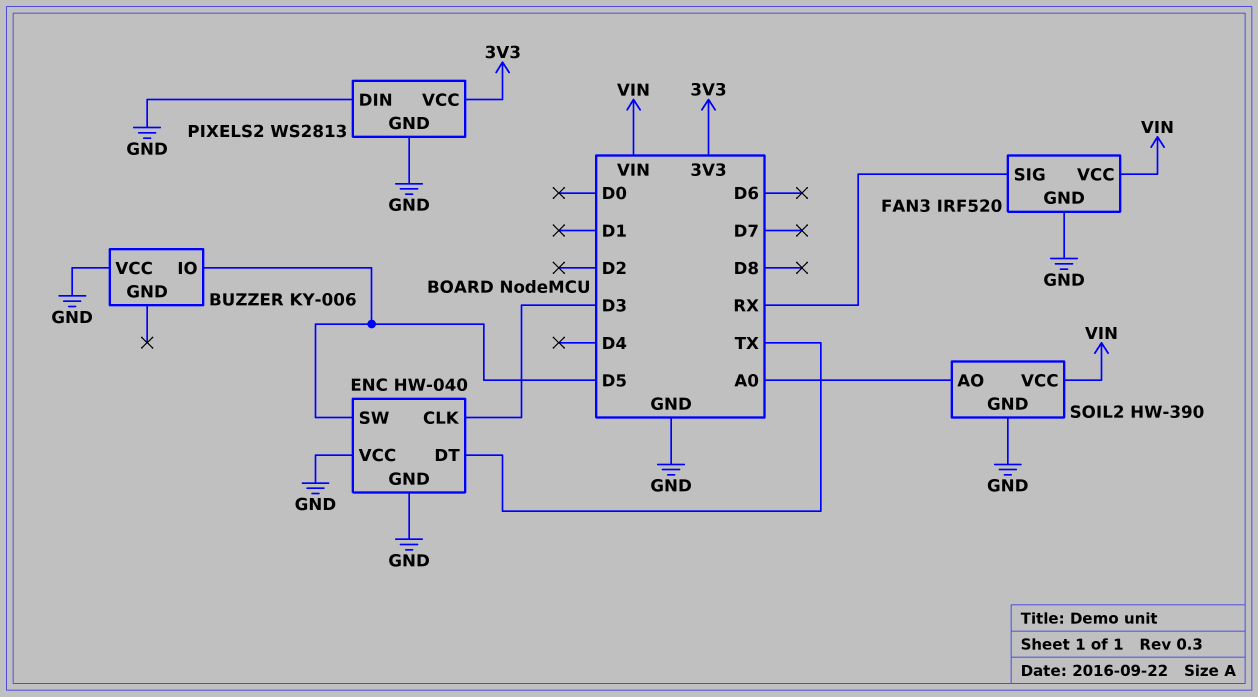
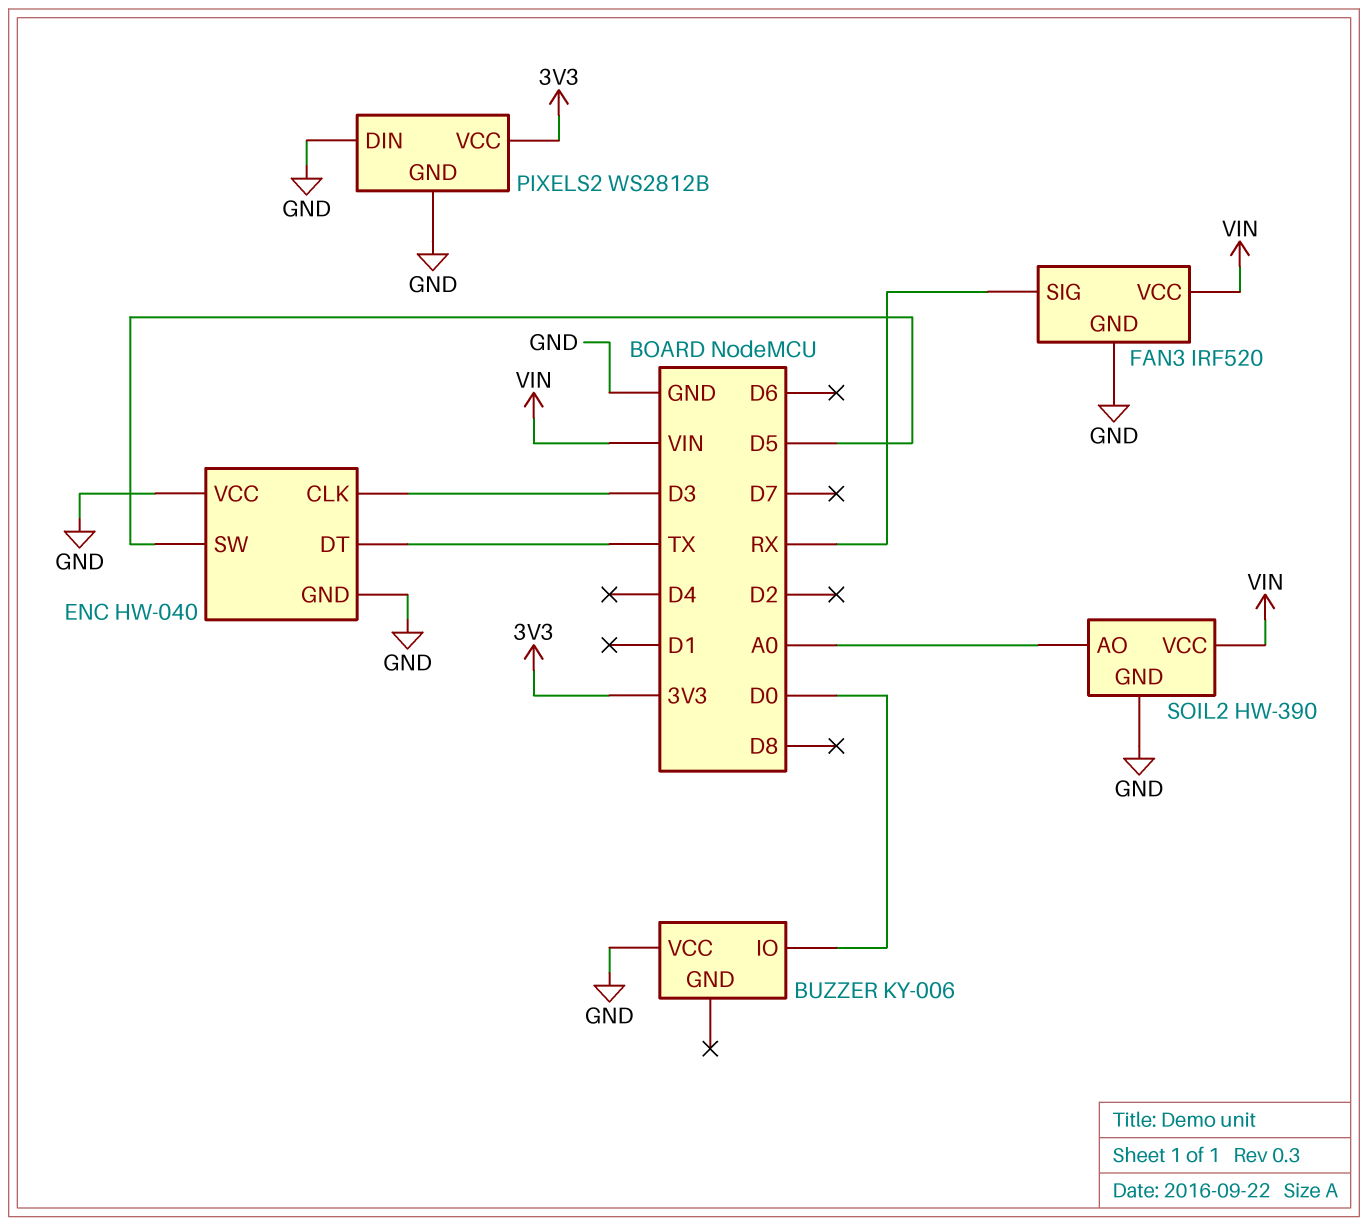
BUZZER pin IO: D5 -> D0
PIXELS2: WS2813 -> WS2812B

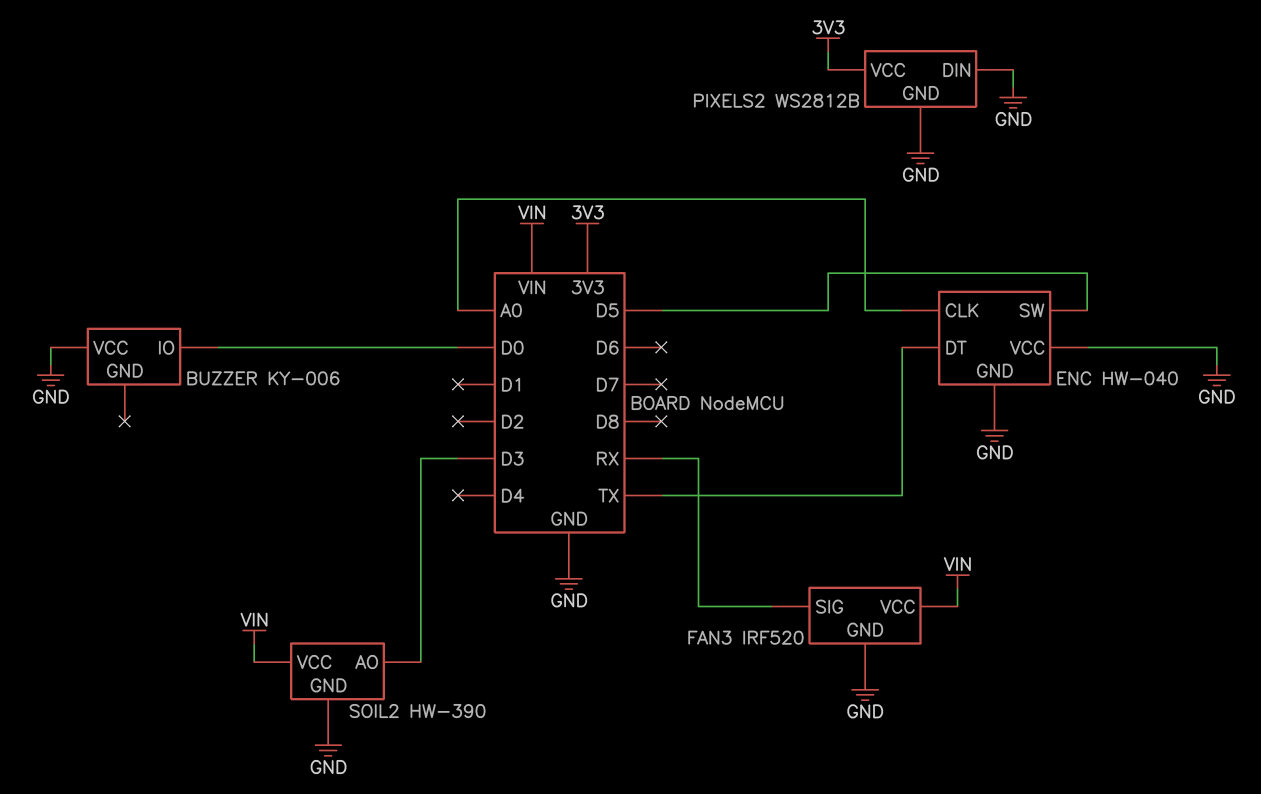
ENC pin CLK: D3 -> A0
SOIL2 pin AO: A0 -> D3

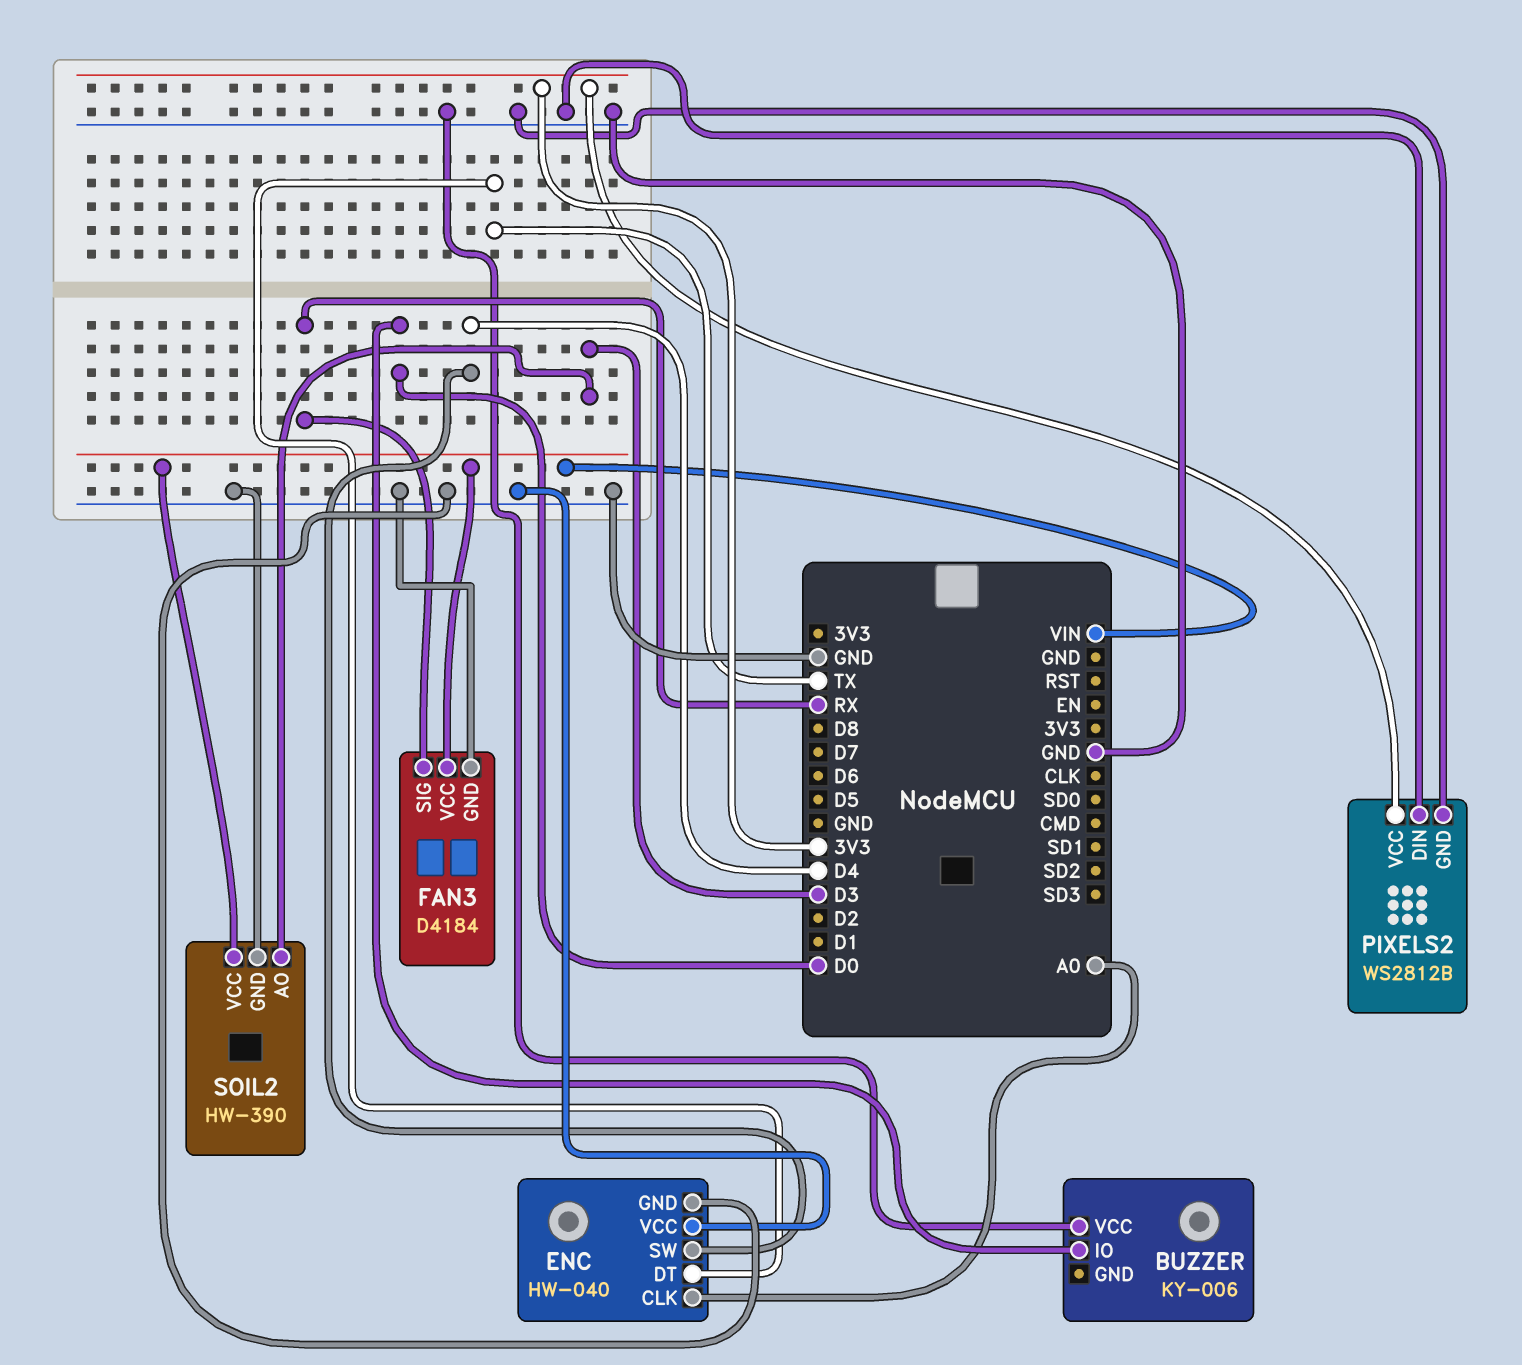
ENC pin SW: D5 -> D4
FAN3: IRF520 -> D4184

